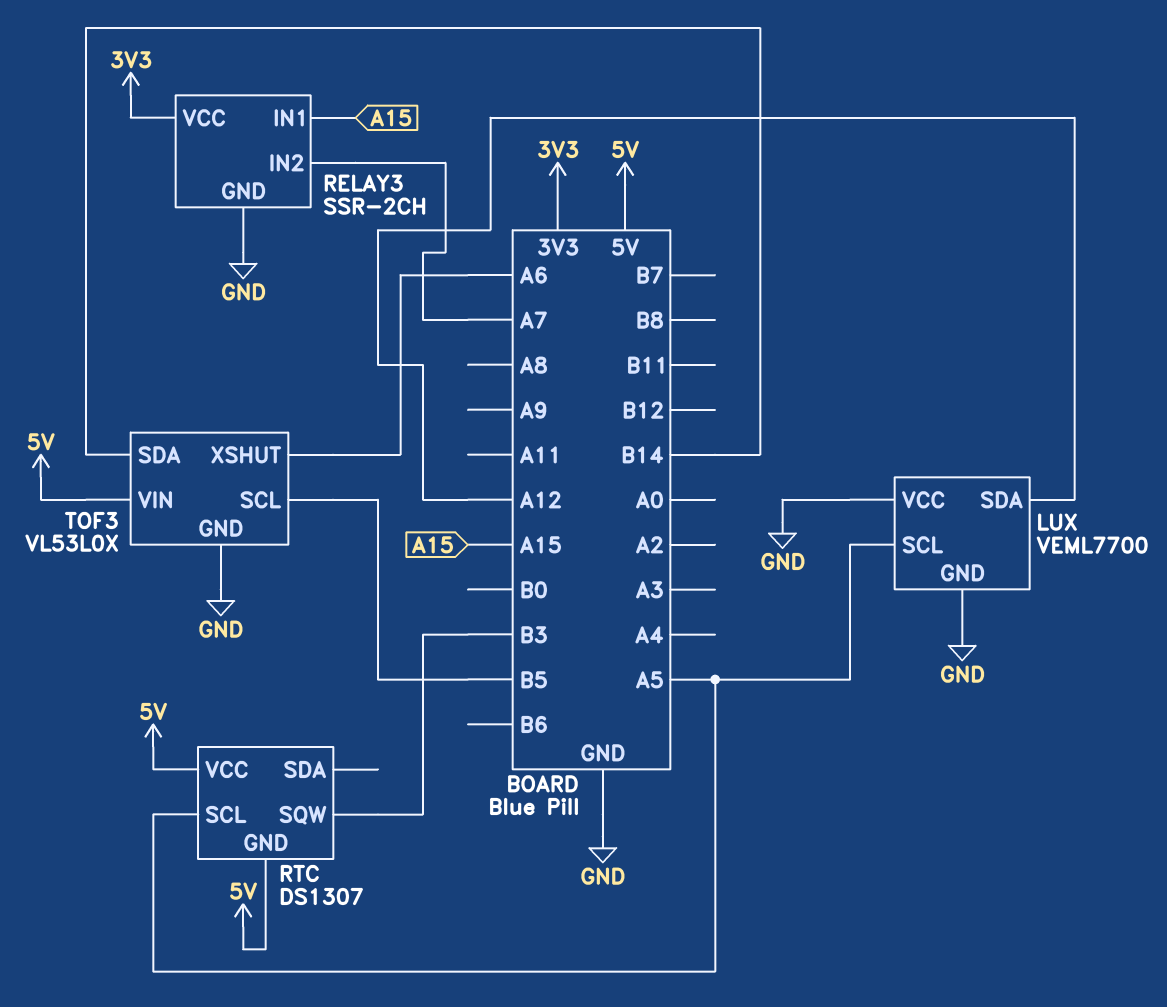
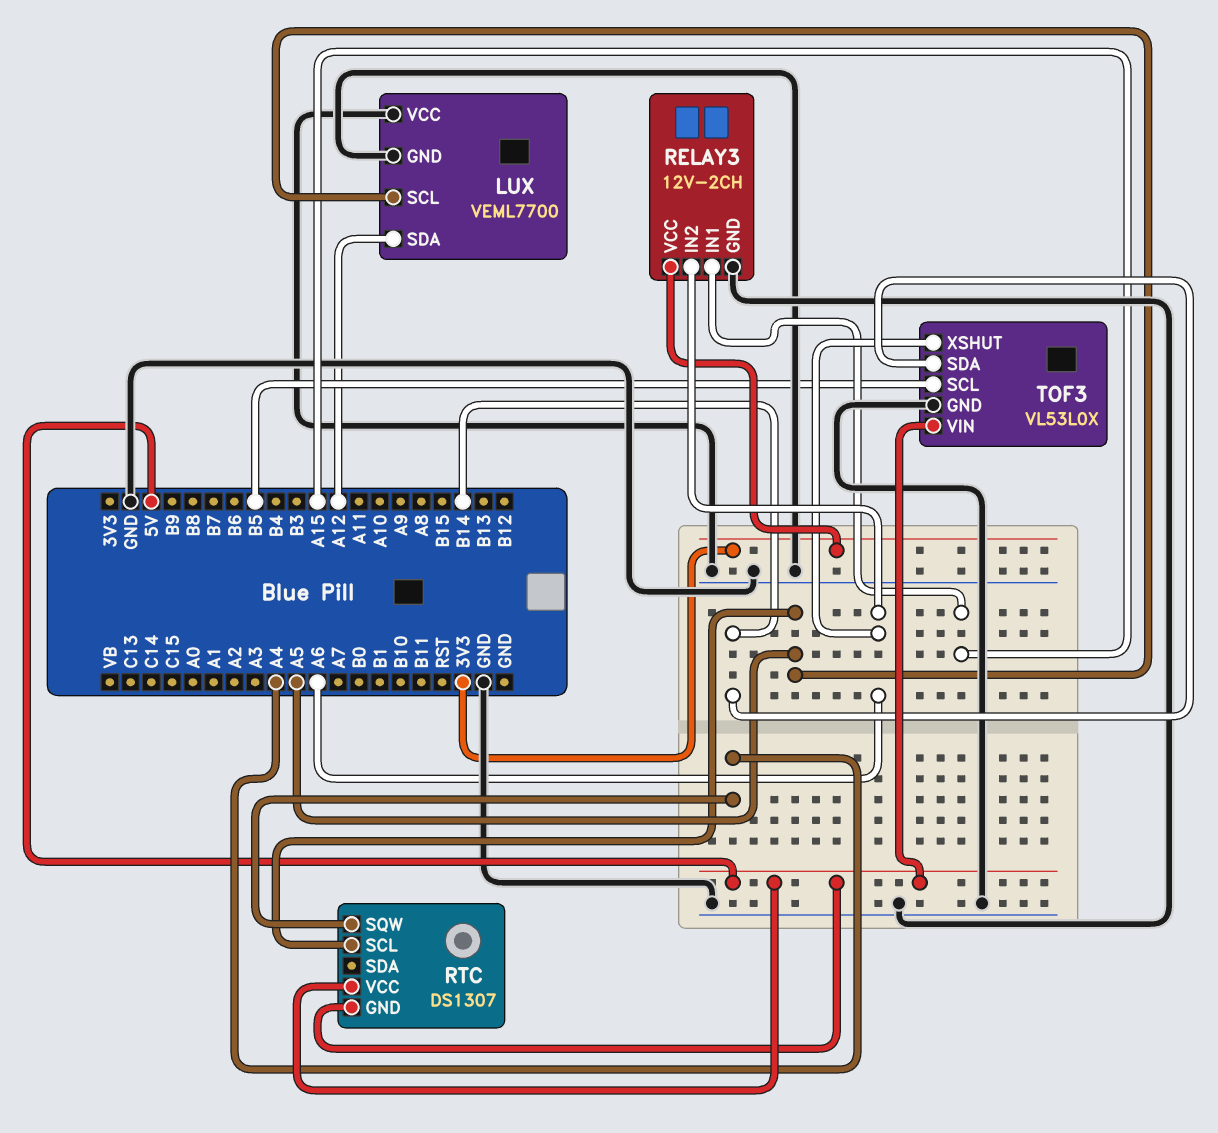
RELAY3: SSR-2CH -> 12V-2CH
RELAY3 pin IN2: A7 -> A6
RTC pin SQW: B3 -> A4

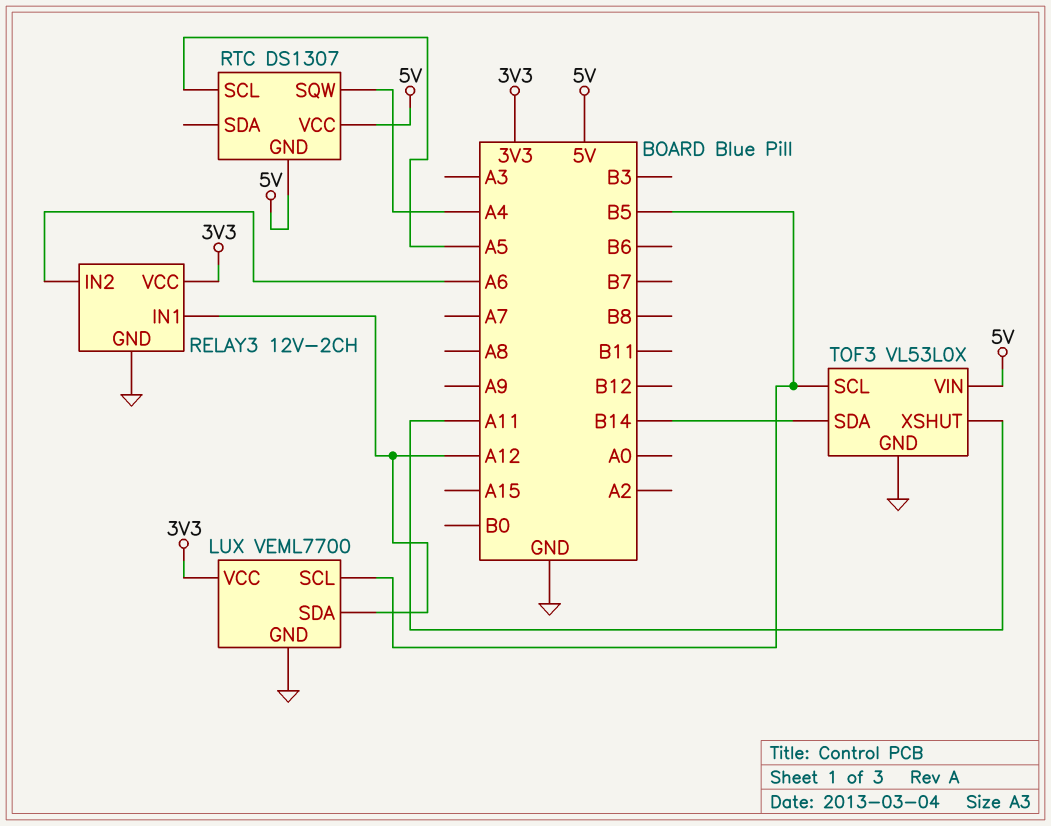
LUX pin SCL: A5 -> B5
LUX pin VCC: GND -> 3V3
RELAY3 pin IN1: A15 -> A12
TOF3 pin XSHUT: A6 -> A11

